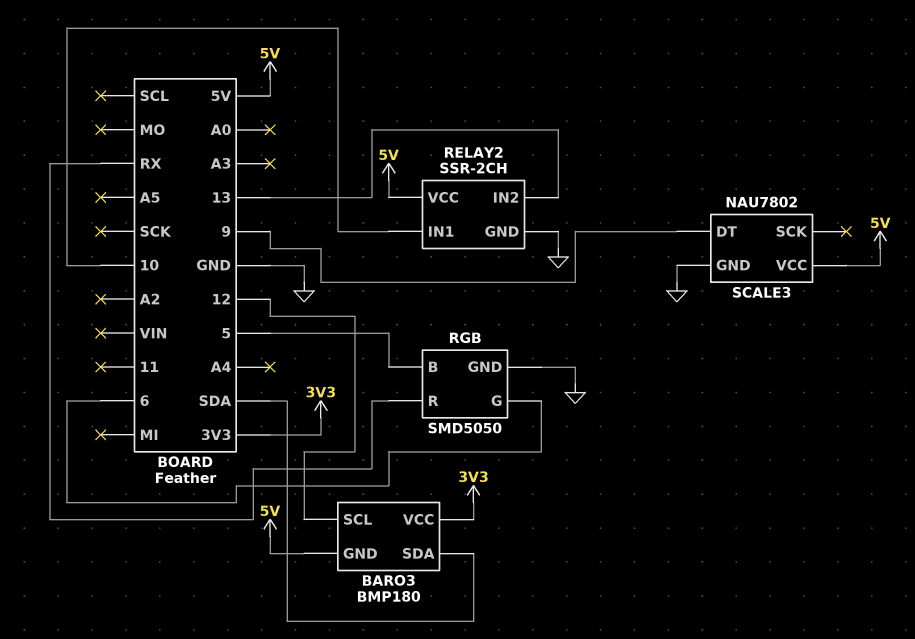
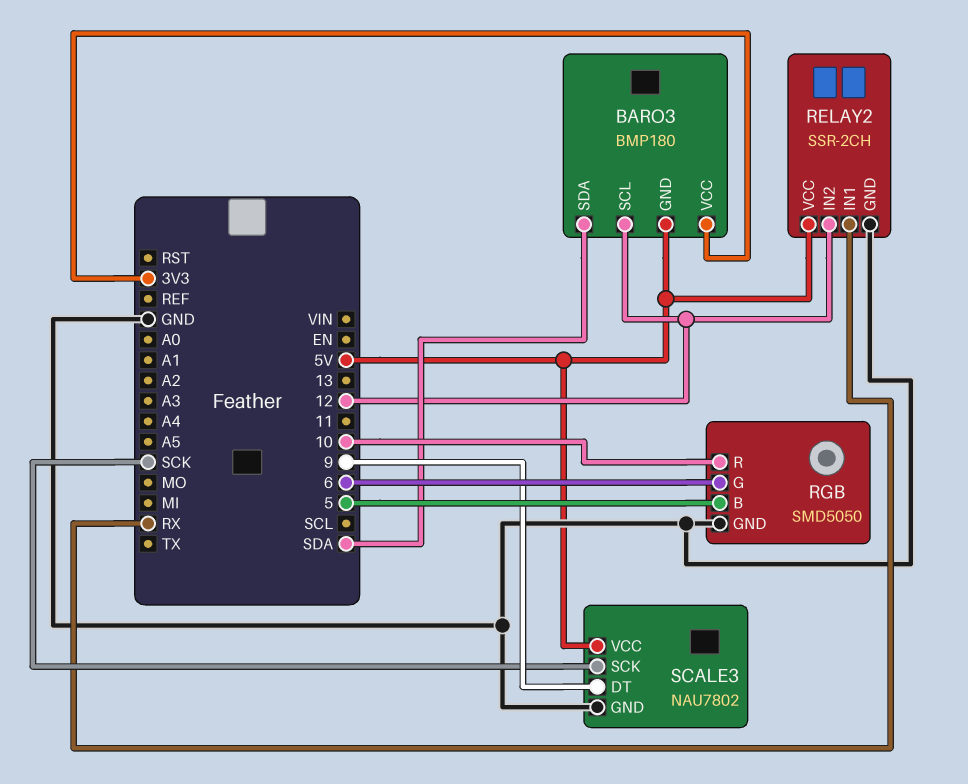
RELAY2 pin IN1: 10 -> RX
RELAY2 pin IN2: 13 -> 12
RGB pin R: RX -> 10
SCALE3 pin SCK: none -> SCK

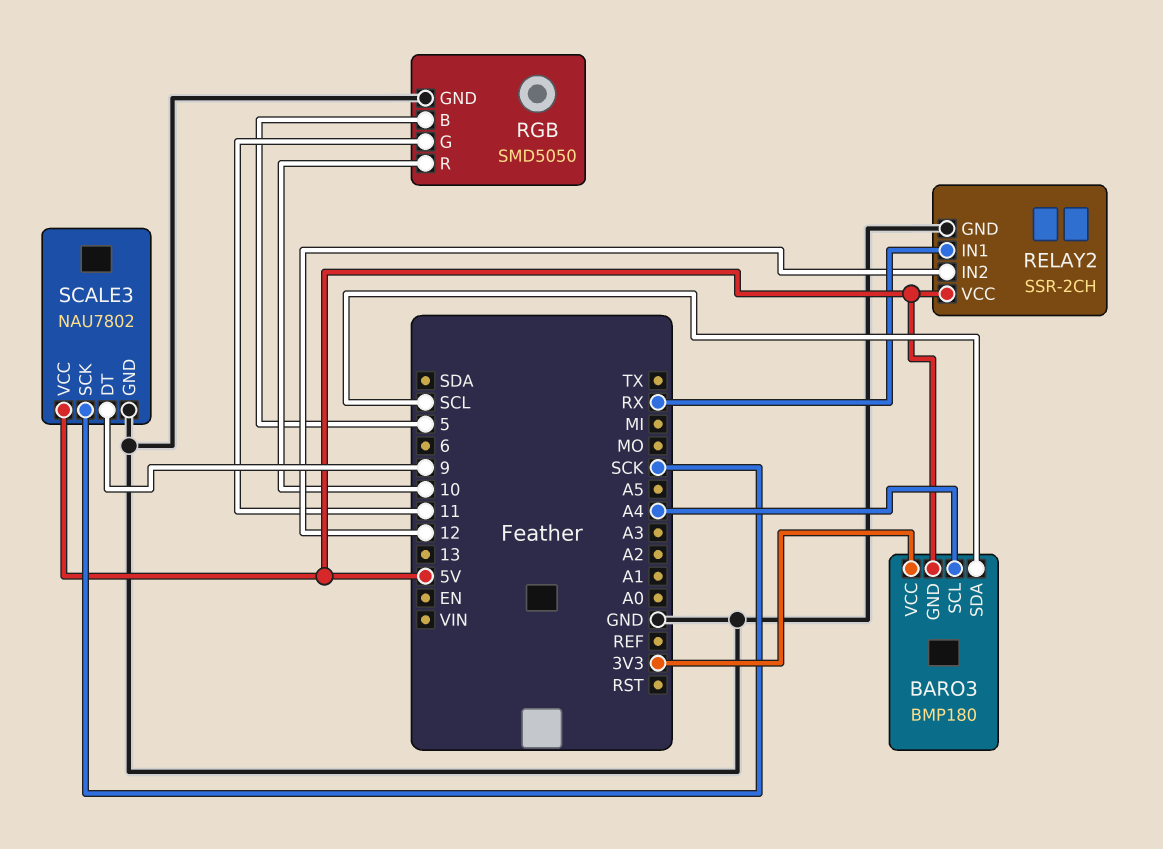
BARO3 pin SCL: 12 -> A4
BARO3 pin SDA: SDA -> SCL
RGB pin G: 6 -> 11

